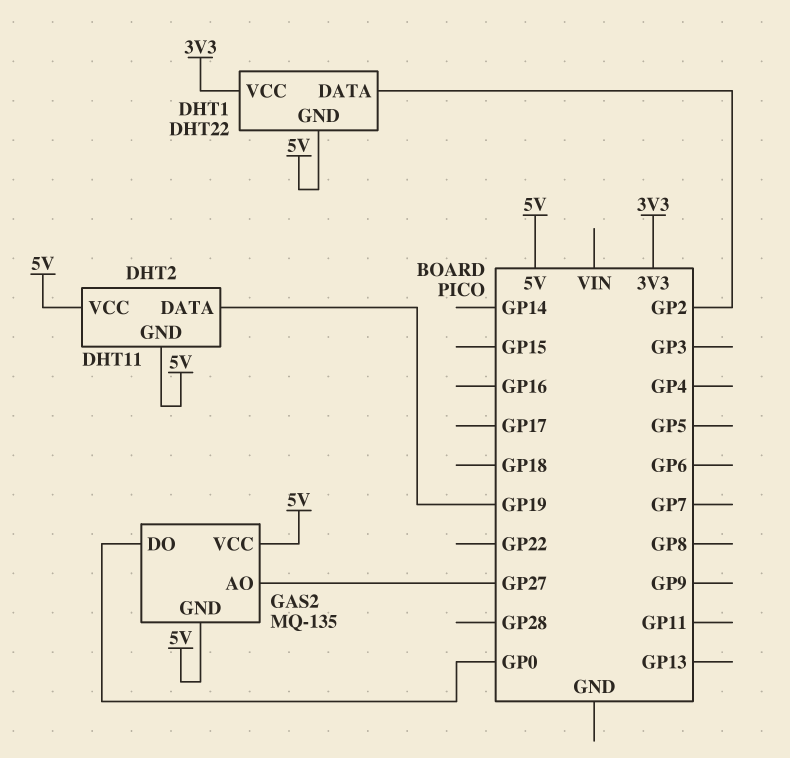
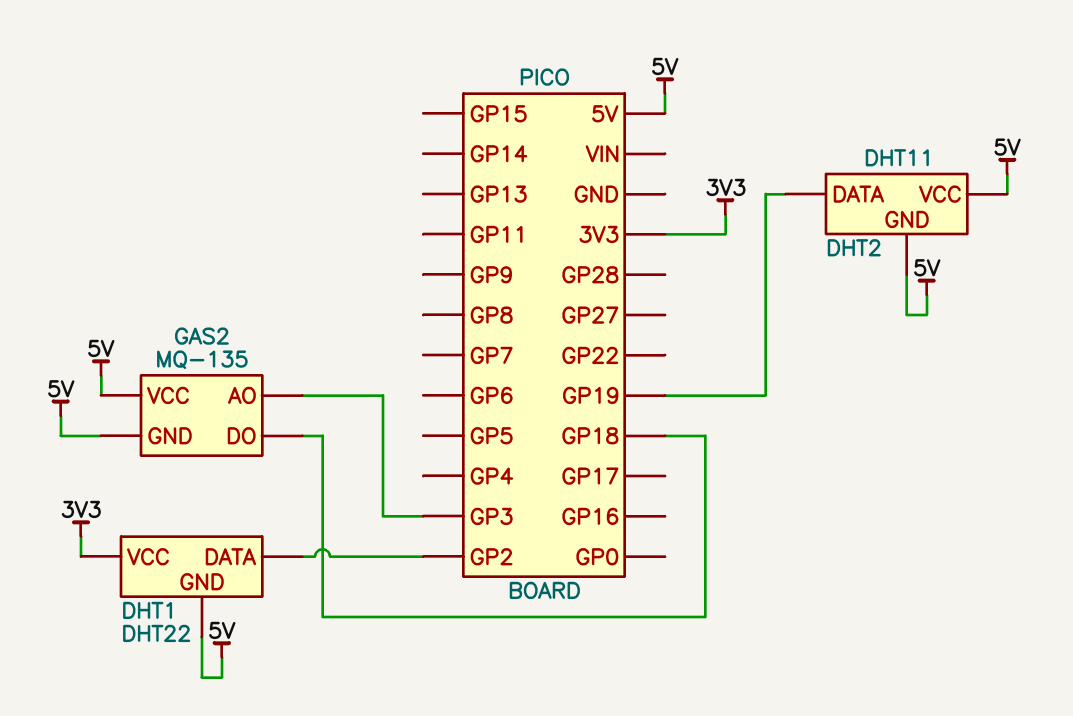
GAS2 pin AO: GP27 -> GP3
GAS2 pin DO: GP0 -> GP18

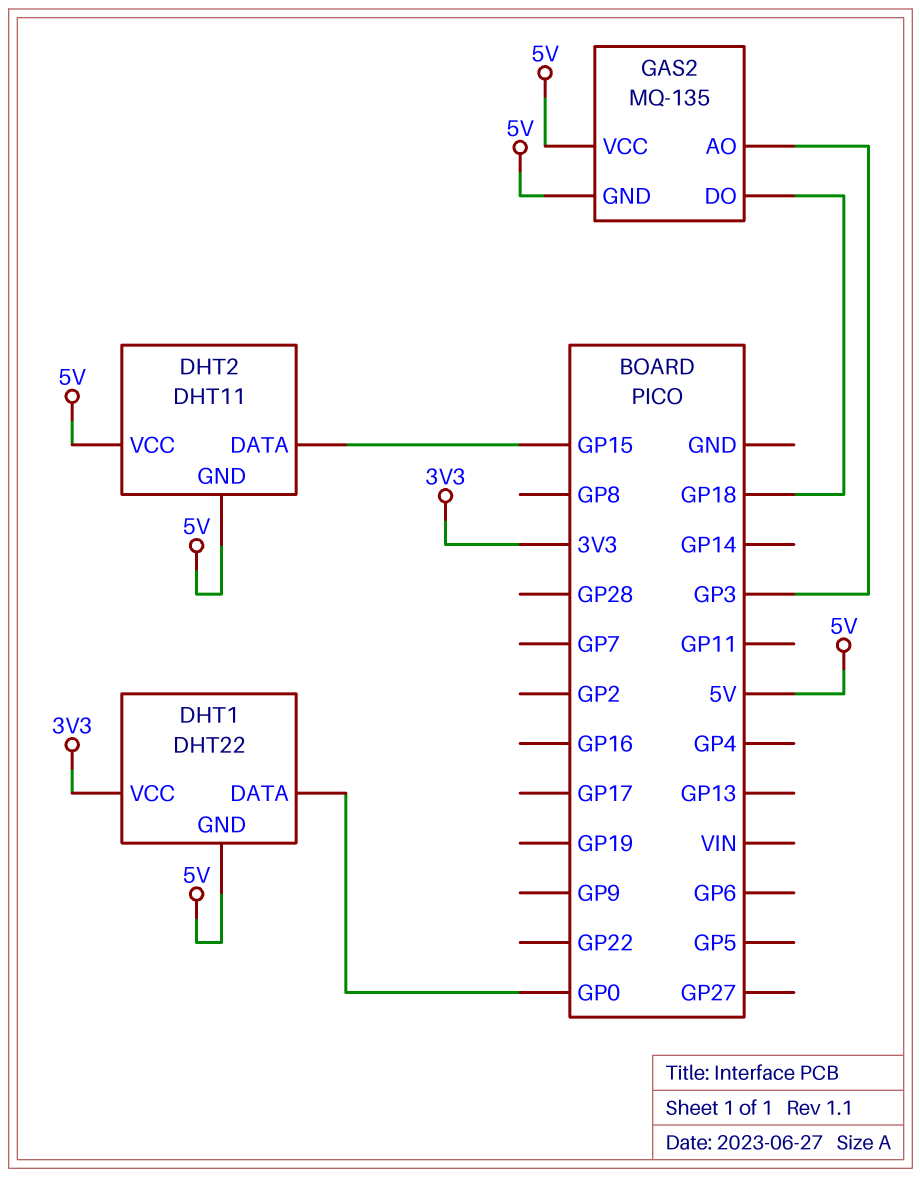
DHT1 pin DATA: GP2 -> GP0
DHT2 pin DATA: GP19 -> GP15

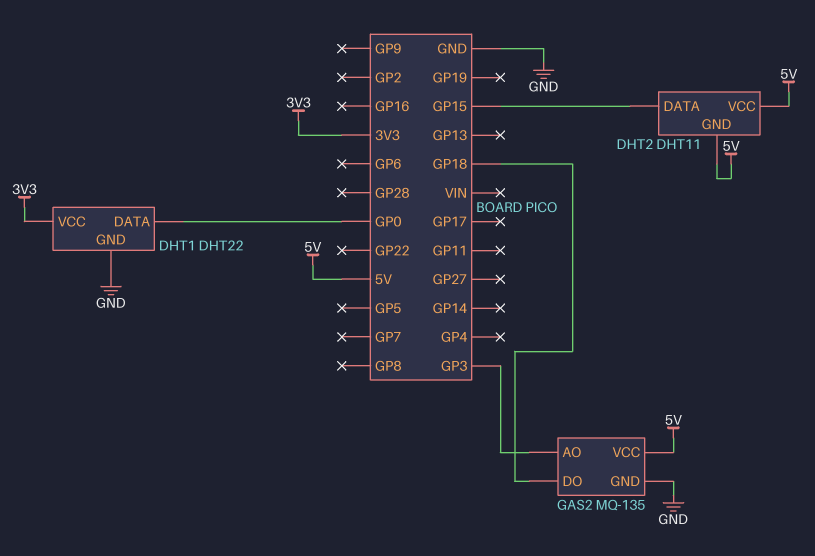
DHT1 pin GND: 5V -> GND
GAS2 pin GND: 5V -> GND

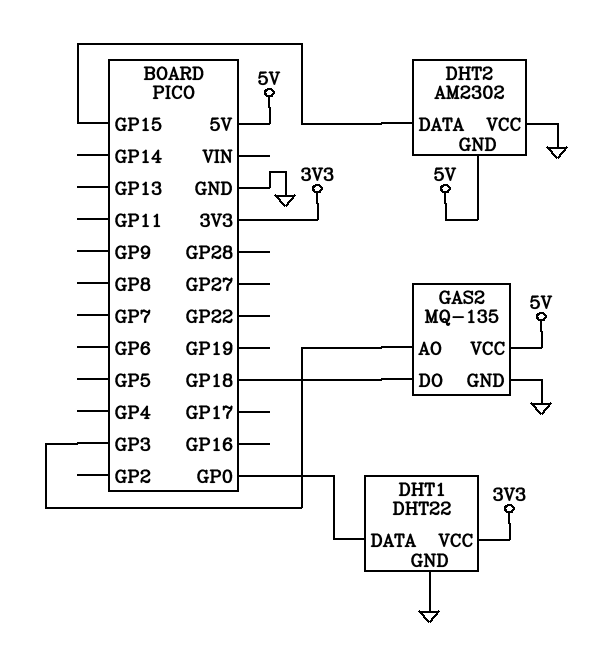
DHT2: DHT11 -> AM2302
DHT2 pin VCC: 5V -> GND

